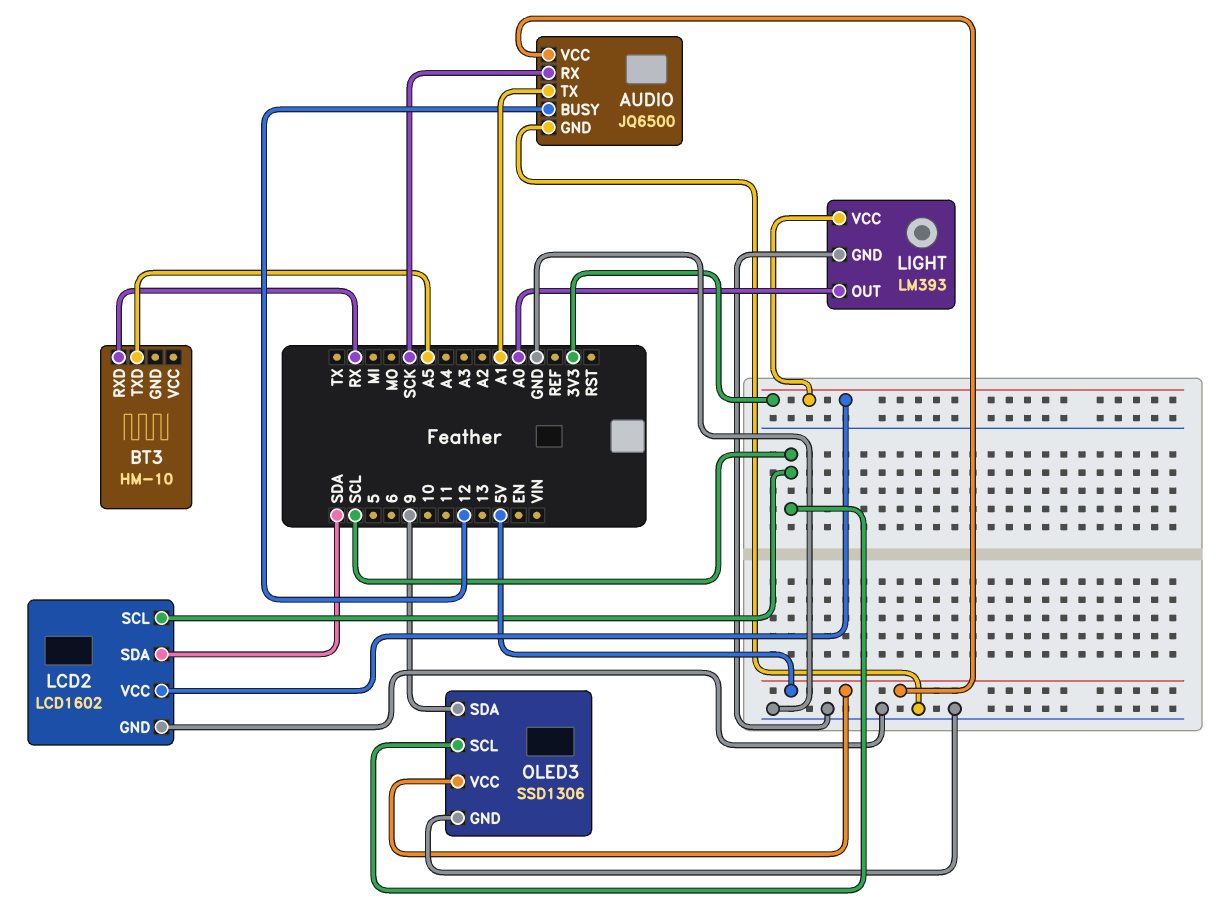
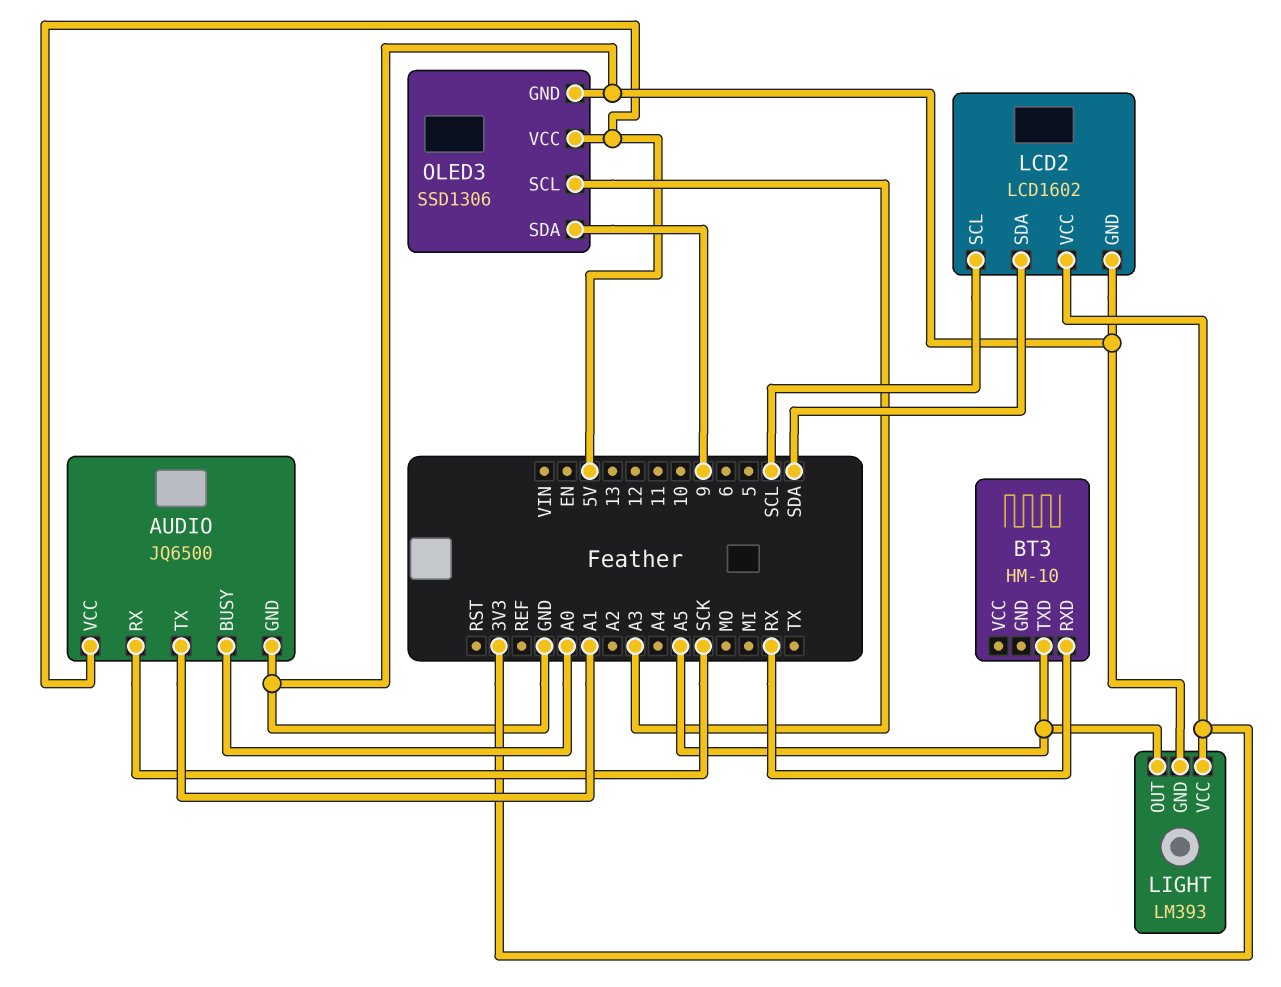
AUDIO pin BUSY: 12 -> A0
LIGHT pin OUT: A0 -> A5
OLED3 pin SCL: SCL -> A3

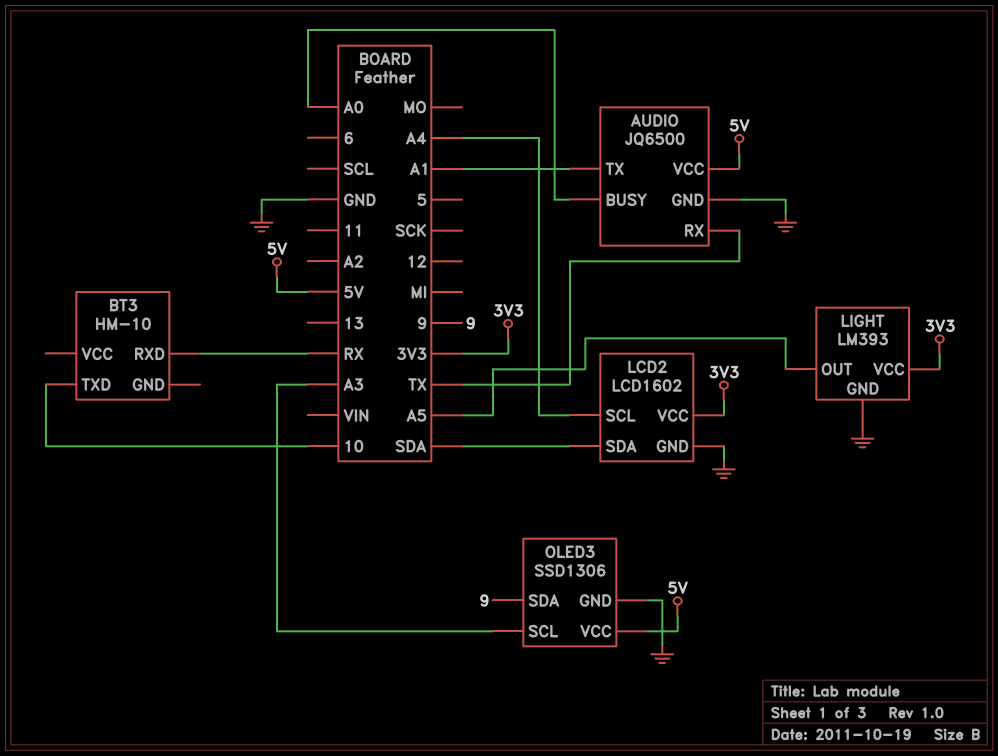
AUDIO pin RX: SCK -> TX
BT3 pin TXD: A5 -> 10
LCD2 pin SCL: SCL -> A4

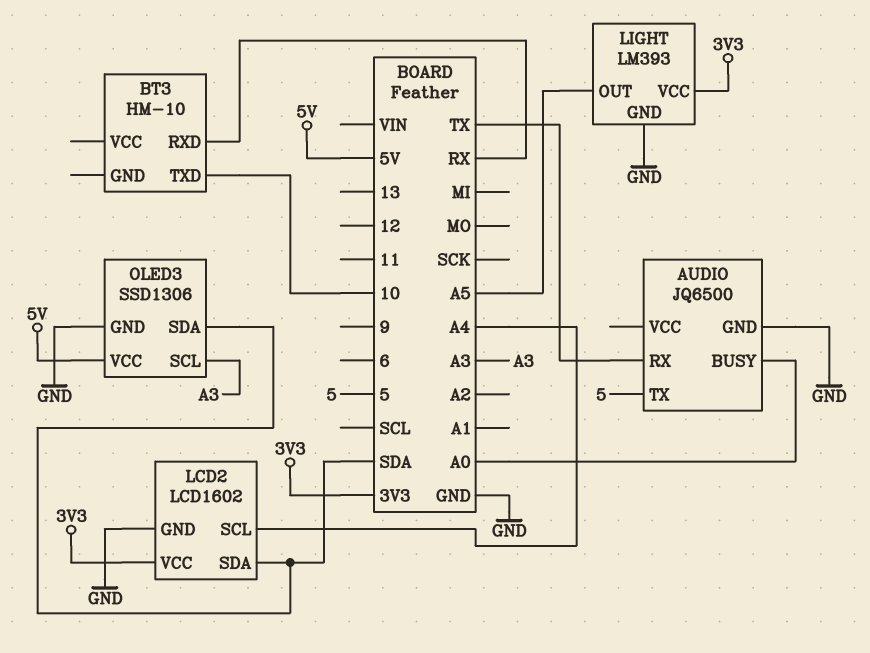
AUDIO pin TX: A1 -> 5
AUDIO pin VCC: 5V -> none
OLED3 pin SDA: 9 -> SDA

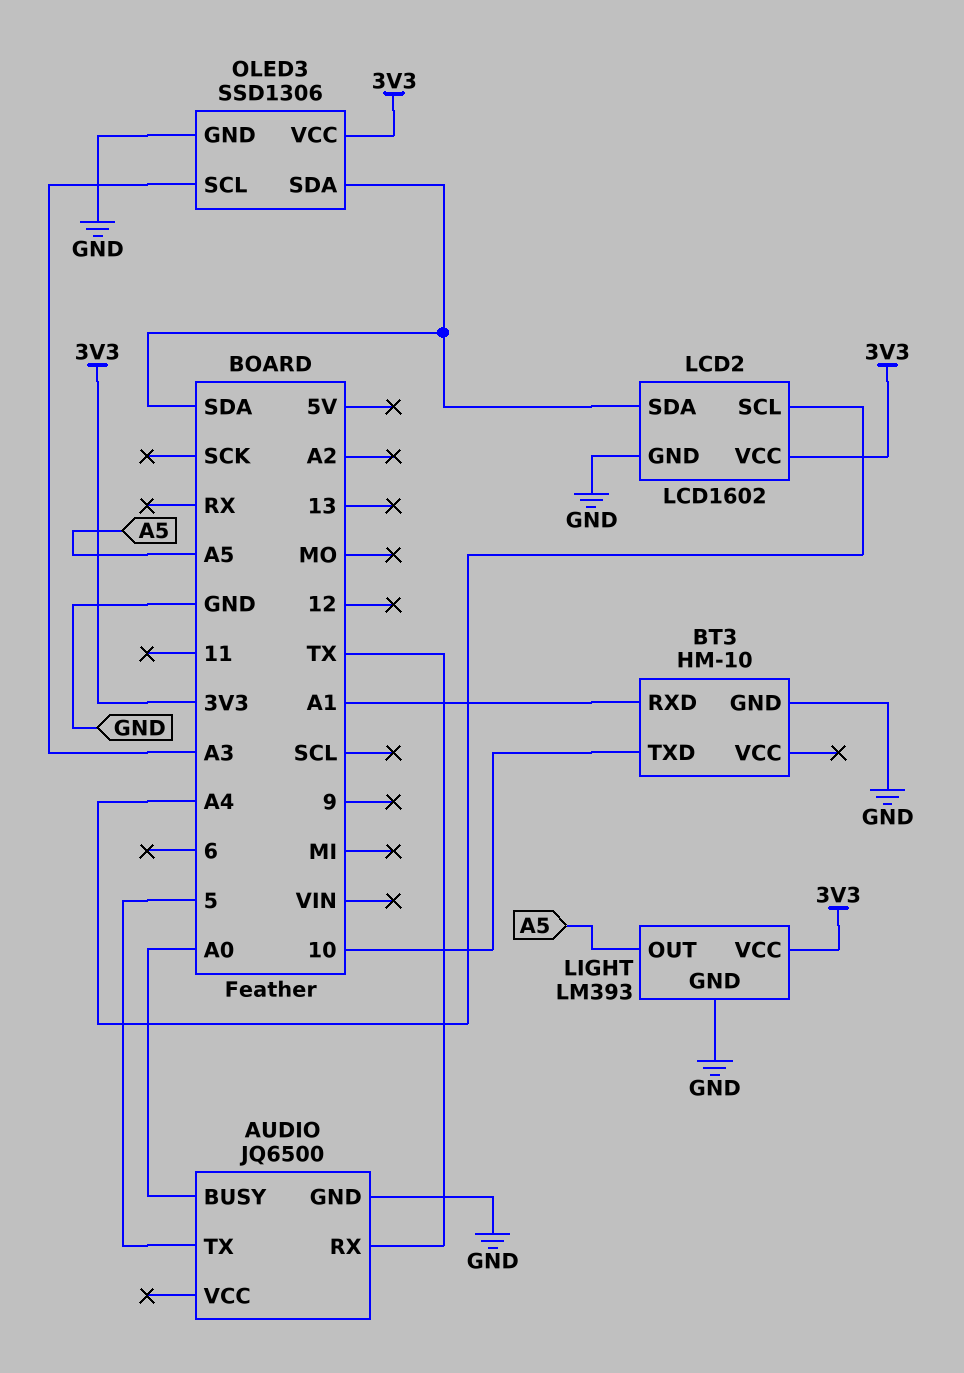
BT3 pin GND: none -> GND
BT3 pin RXD: RX -> A1
OLED3 pin VCC: 5V -> 3V3

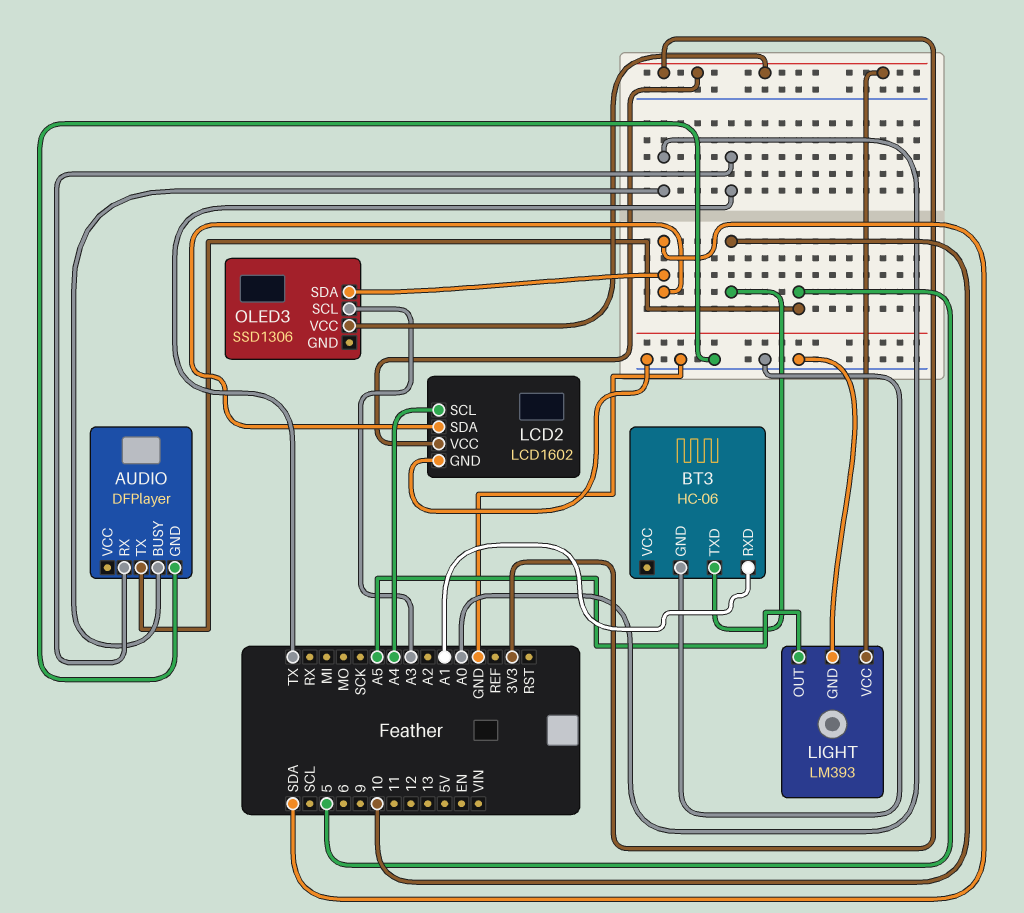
AUDIO: JQ6500 -> DFPlayer
BT3: HM-10 -> HC-06
OLED3 pin GND: GND -> none

